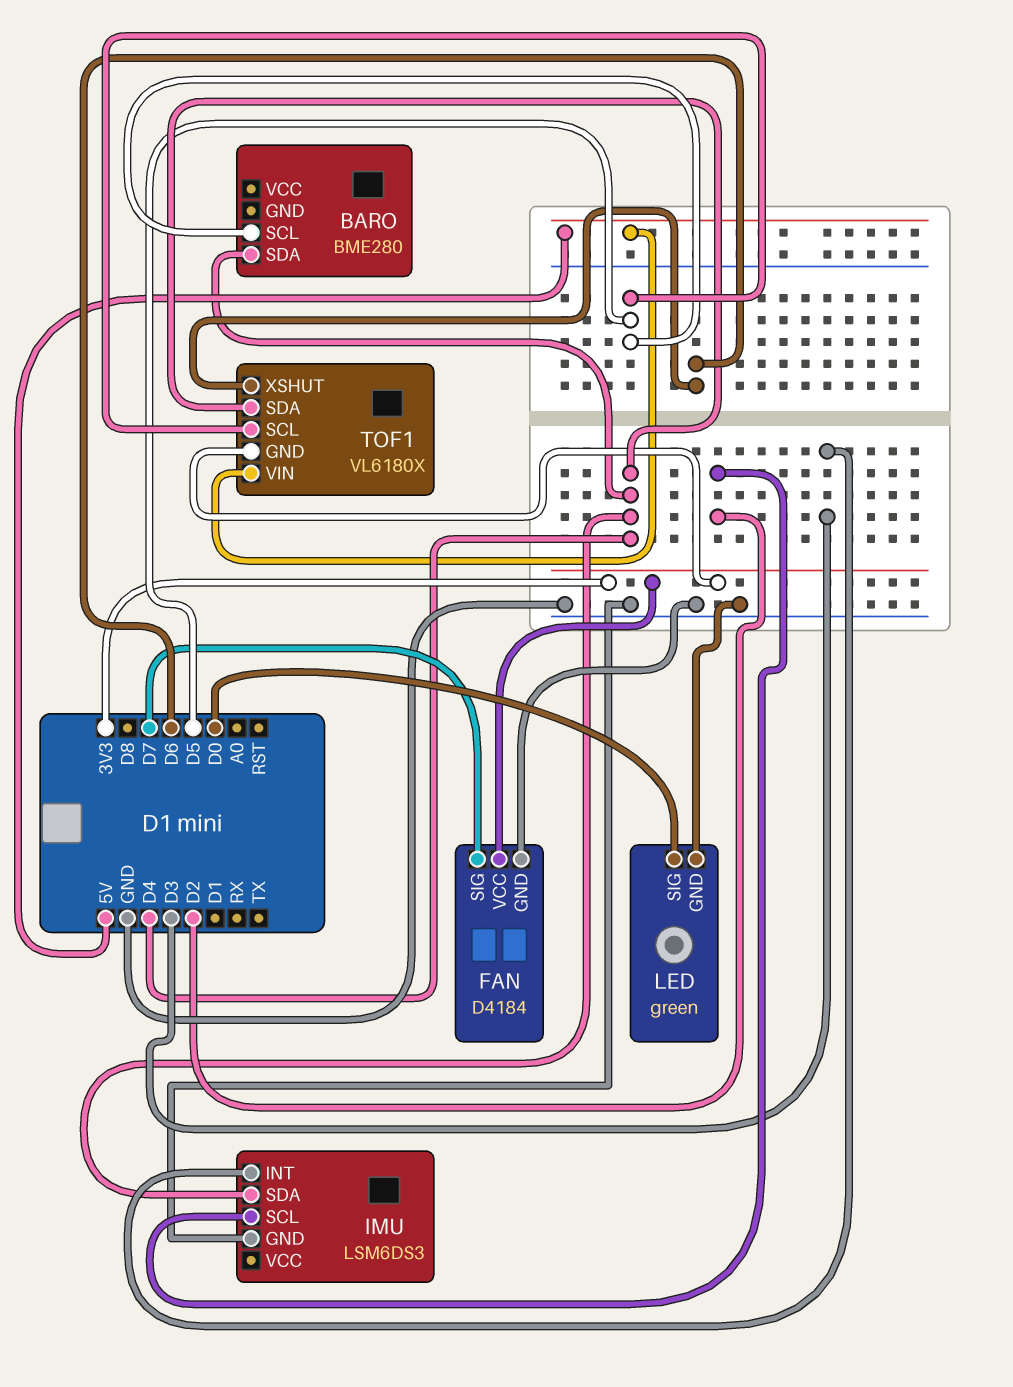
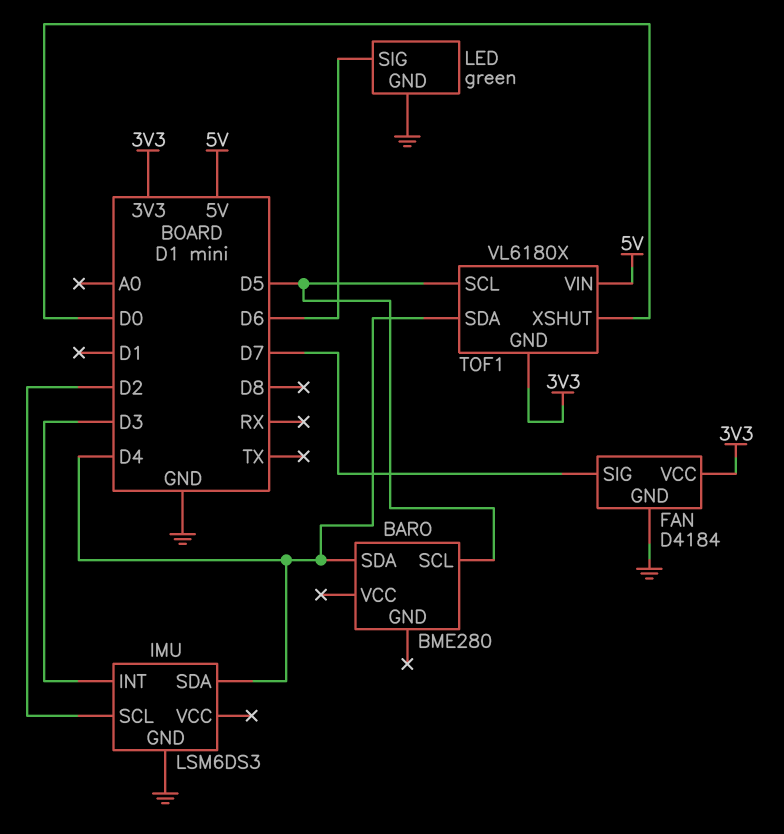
LED pin SIG: D0 -> D6
TOF1 pin XSHUT: D6 -> D0

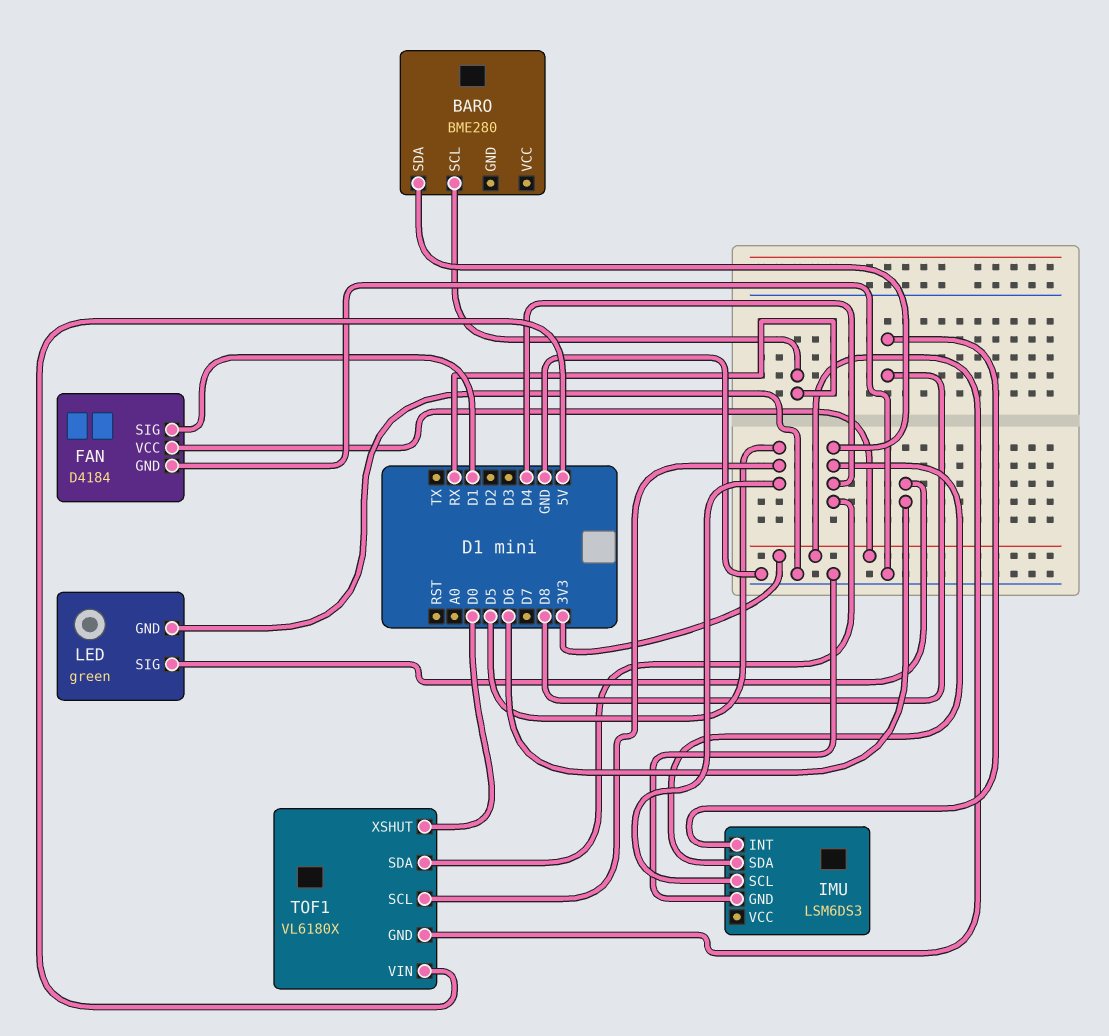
BARO pin SCL: D5 -> RX
FAN pin SIG: D7 -> D1
IMU pin INT: D3 -> D8
IMU pin SCL: D2 -> D5

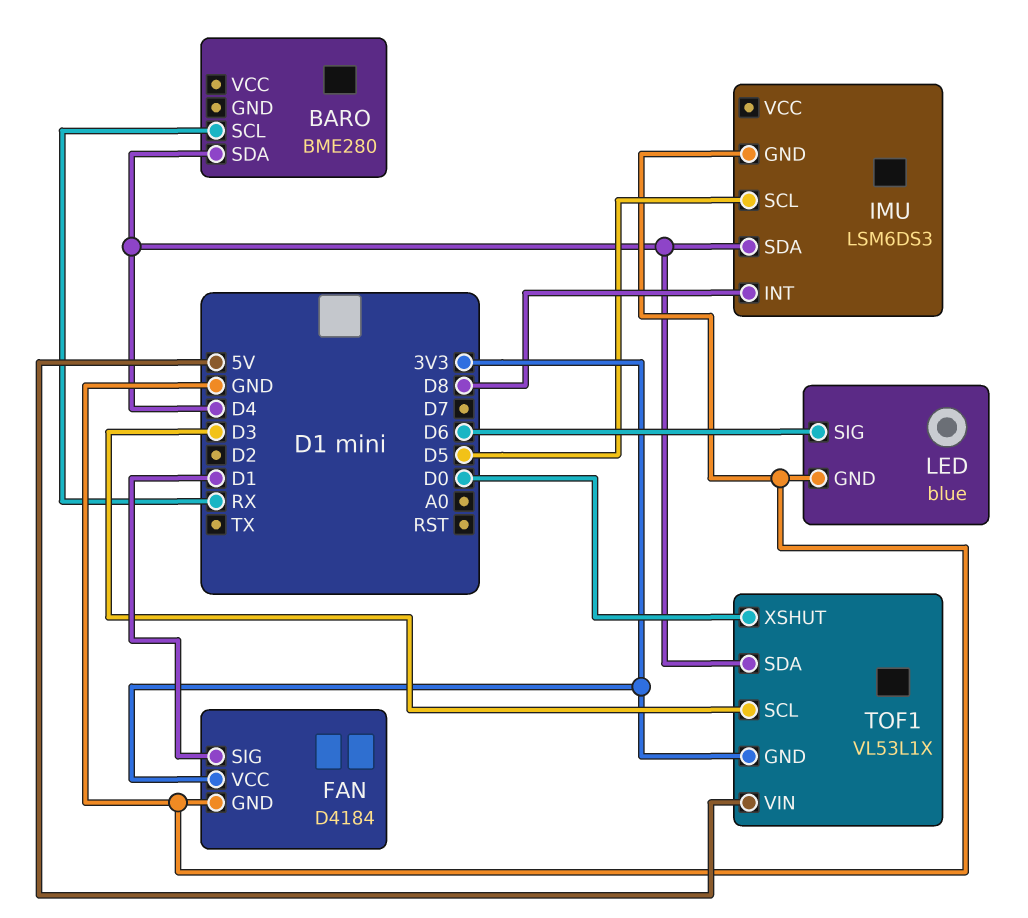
LED: green -> blue
TOF1: VL6180X -> VL53L1X
TOF1 pin SCL: D5 -> D3

